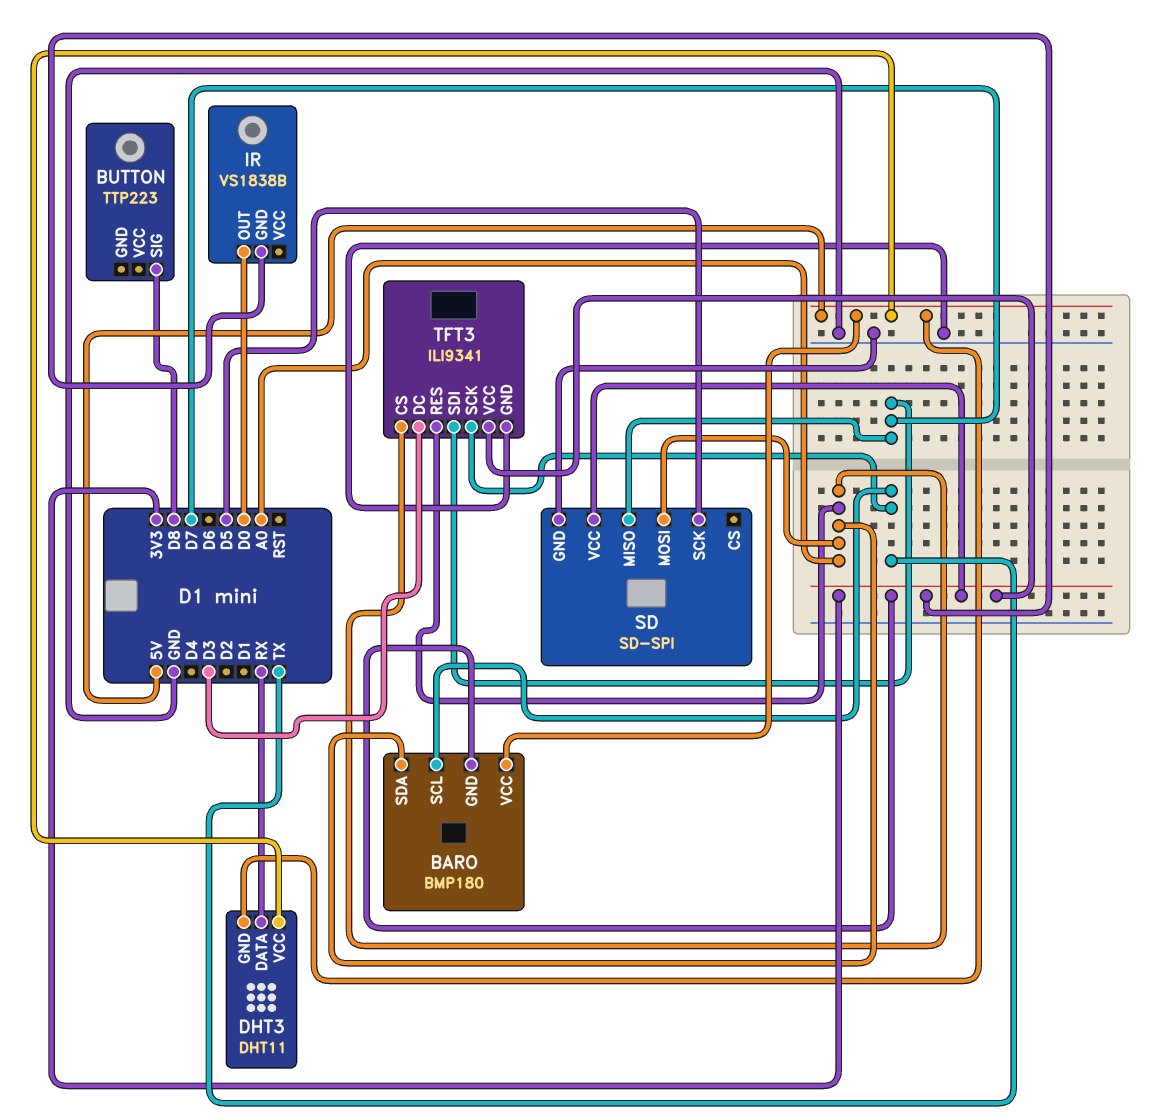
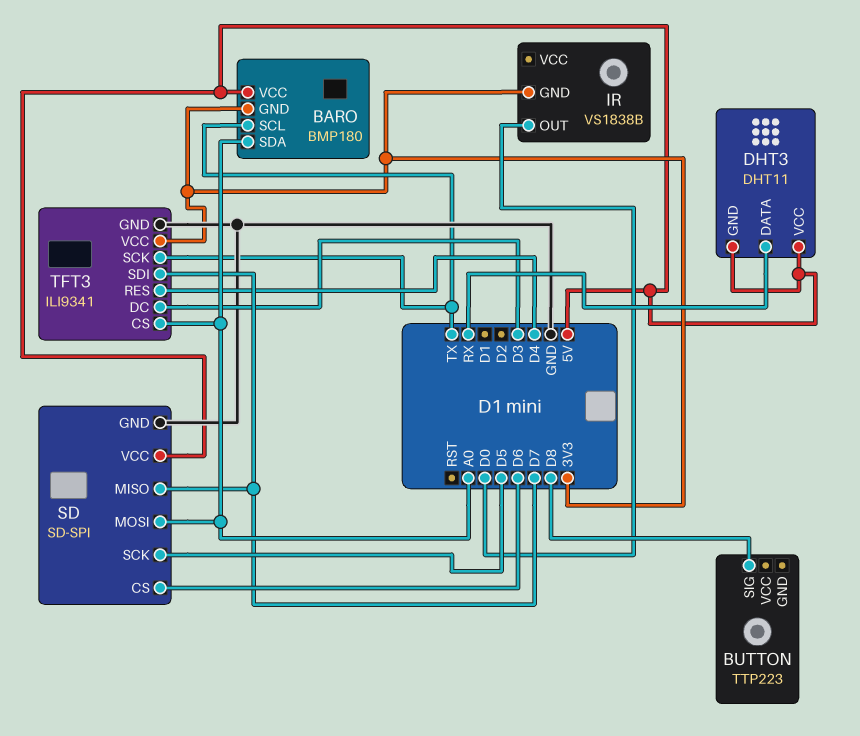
SD pin CS: none -> D6
SD pin VCC: 3V3 -> 5V
TFT3 pin RES: A0 -> D4

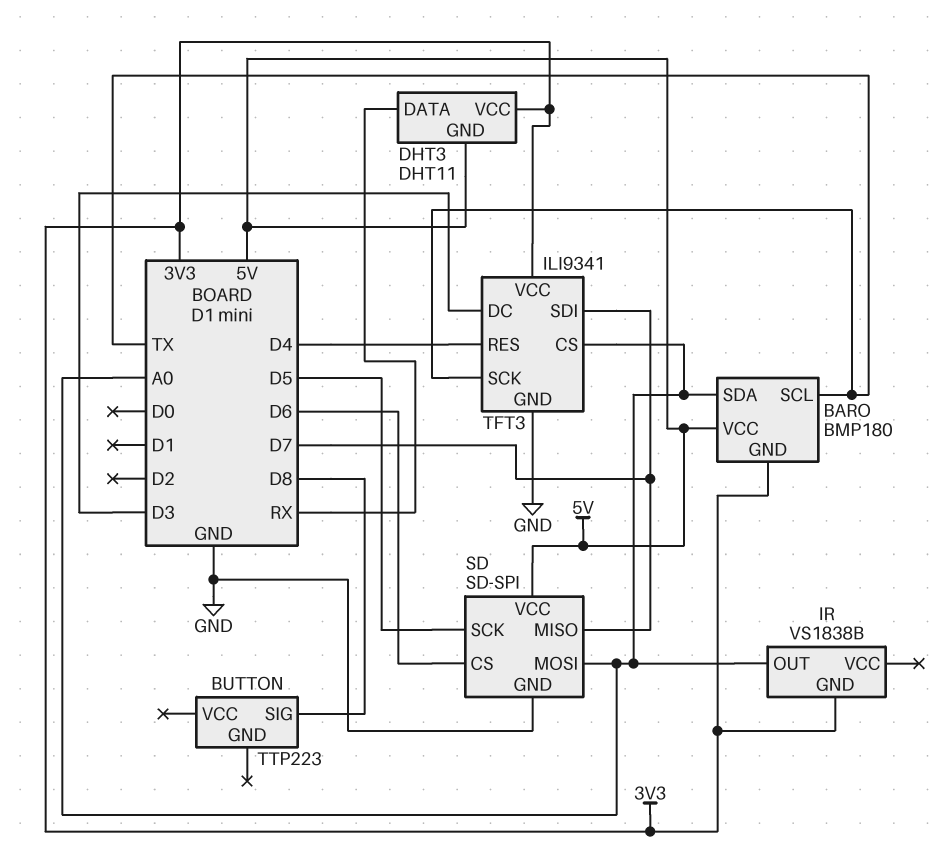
DHT3 pin VCC: 5V -> 3V3
IR pin OUT: D0 -> A0

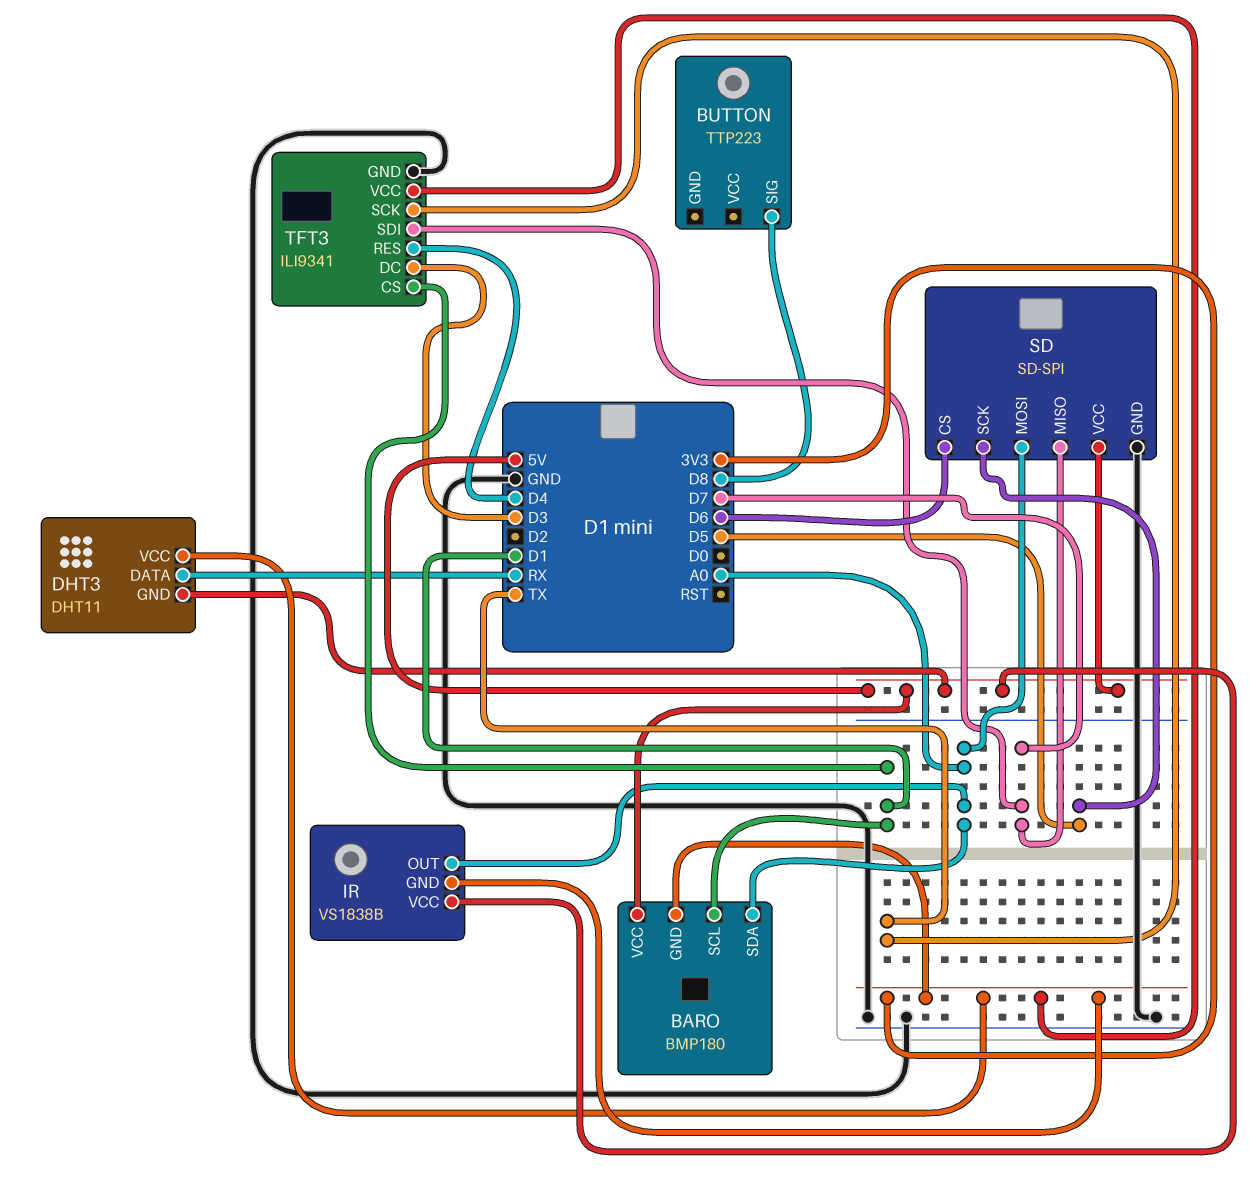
BARO pin SCL: TX -> D1
IR pin VCC: none -> 5V
TFT3 pin CS: A0 -> D1

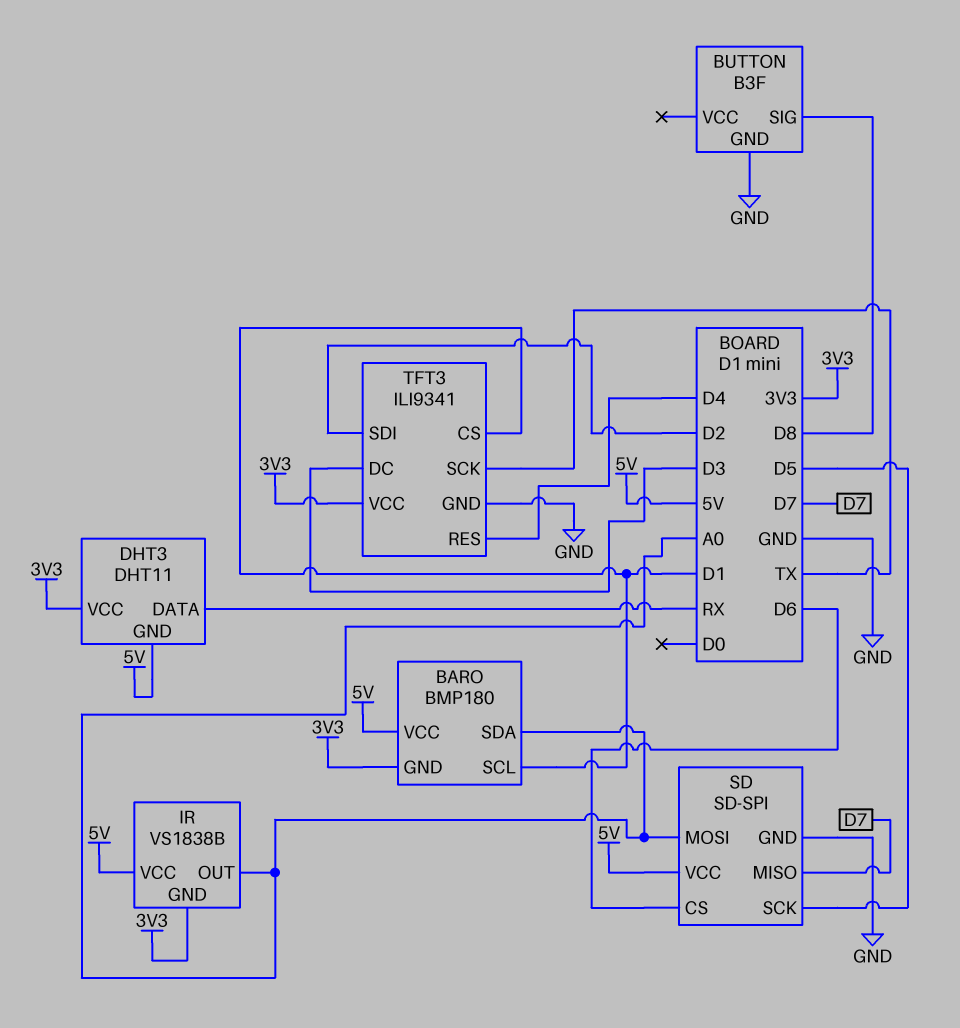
BUTTON: TTP223 -> B3F
BUTTON pin GND: none -> GND
TFT3 pin SDI: D7 -> D2

